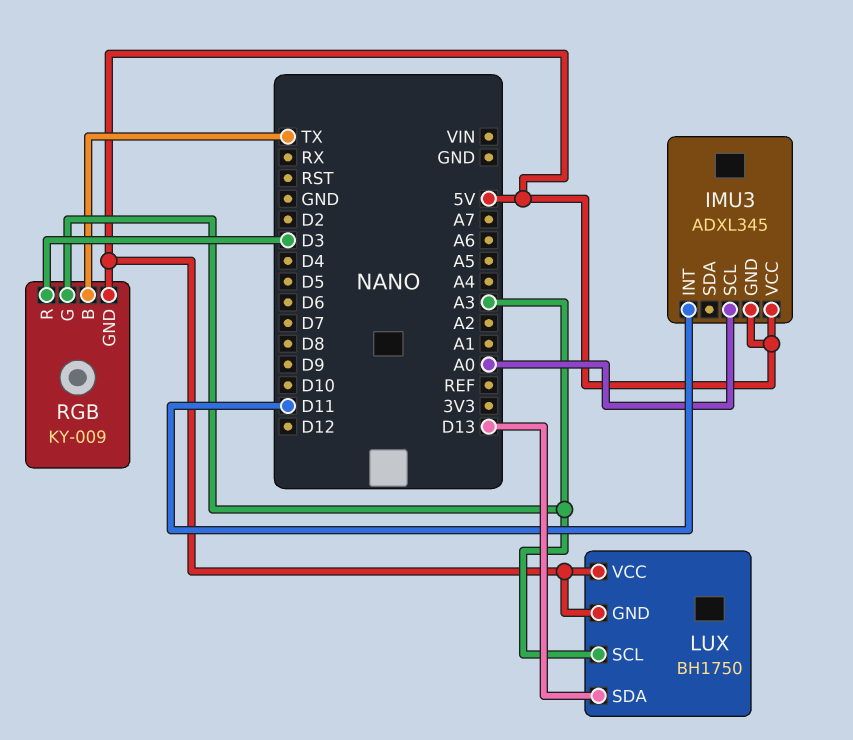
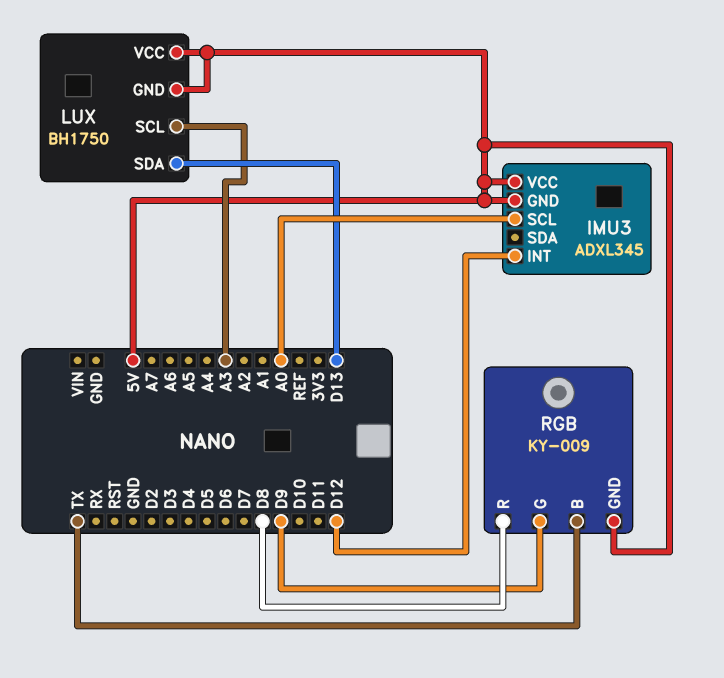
IMU3 pin INT: D11 -> D12
RGB pin G: A3 -> D9
RGB pin R: D3 -> D8

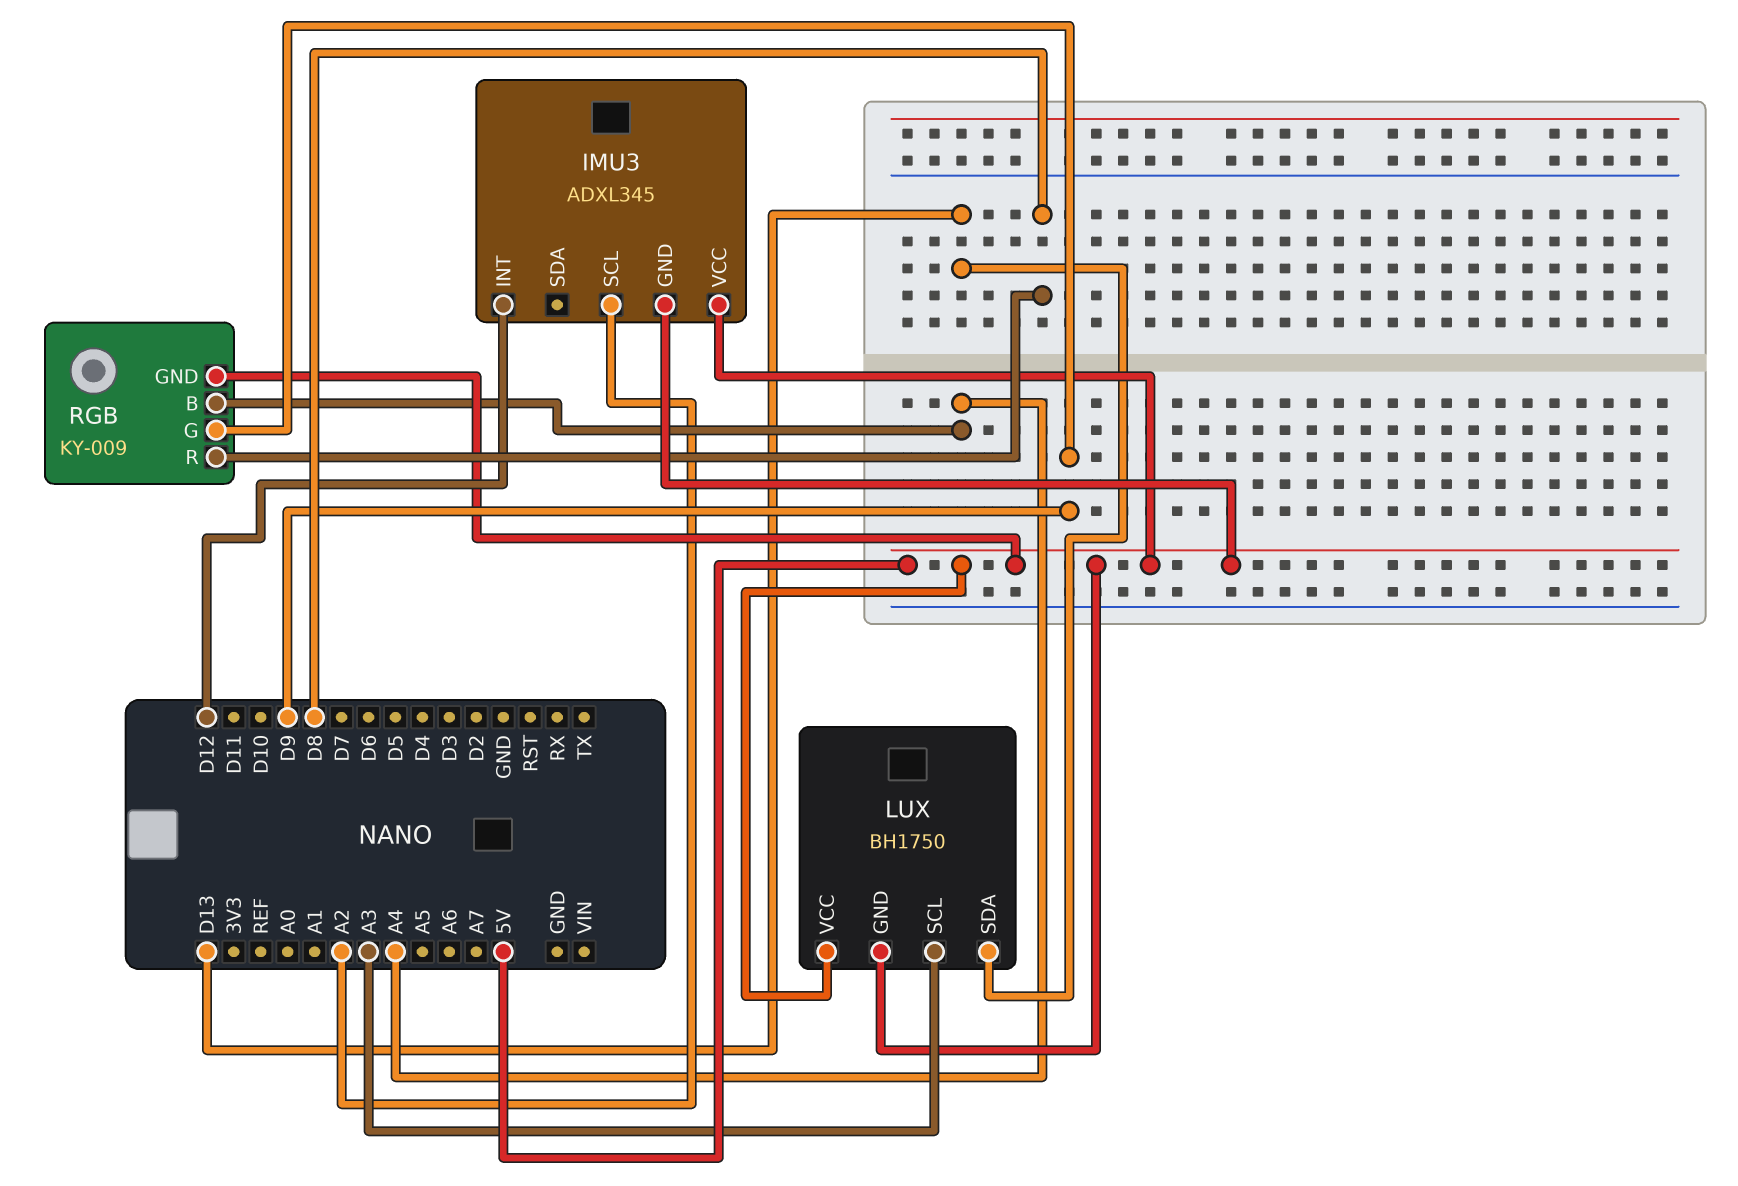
IMU3 pin SCL: A0 -> A2
RGB pin B: TX -> A4

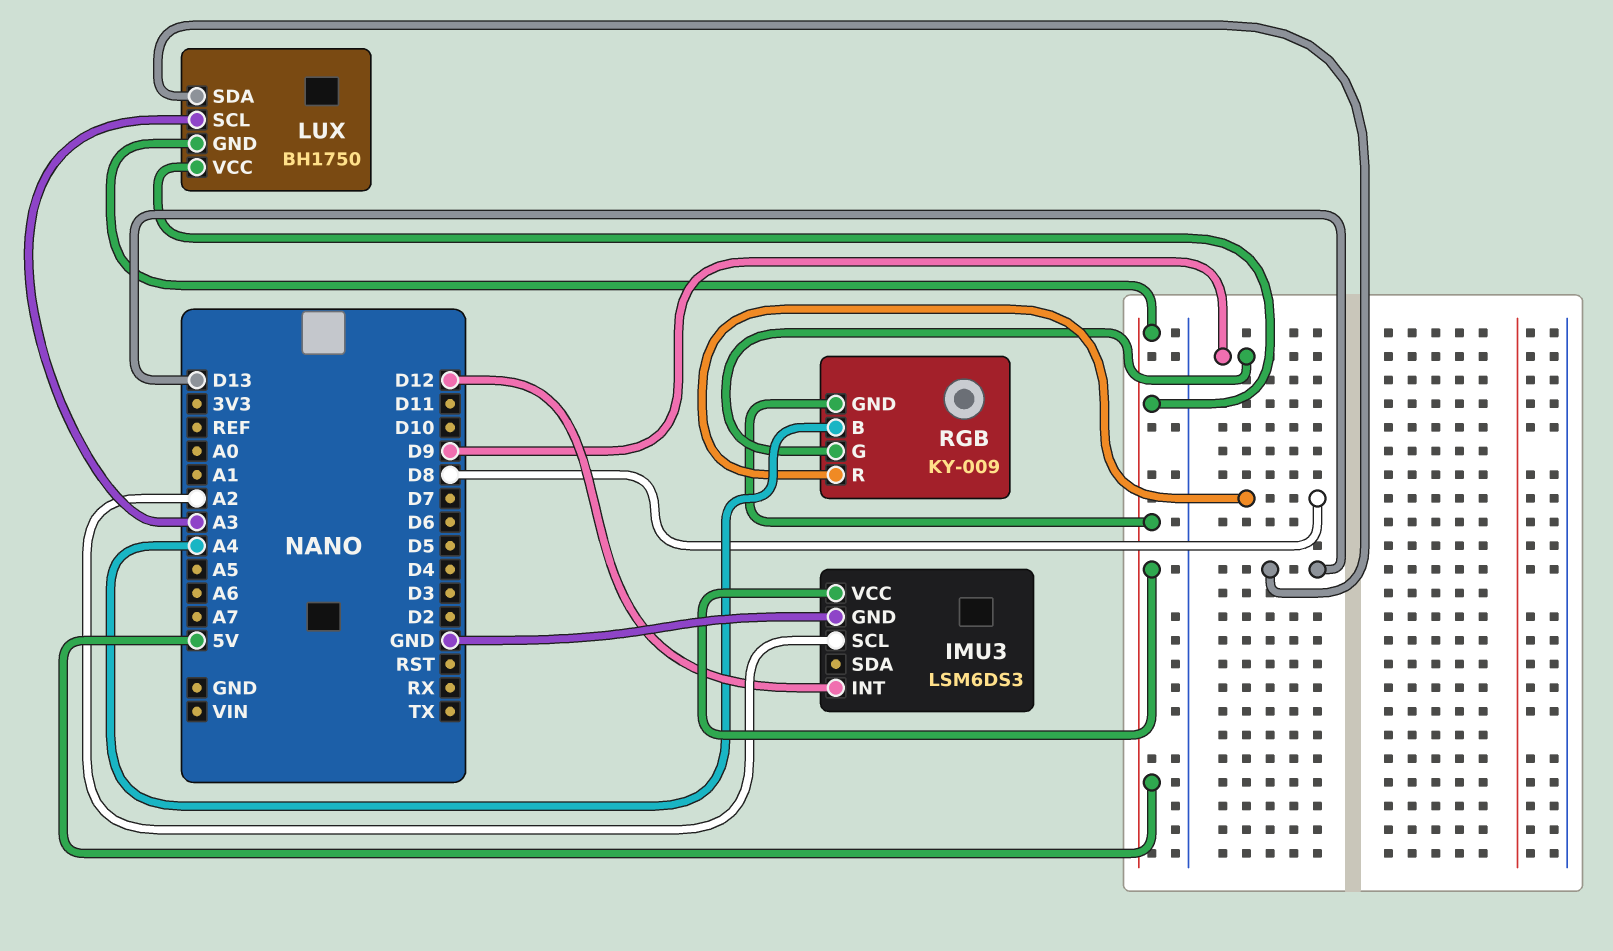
IMU3: ADXL345 -> LSM6DS3
IMU3 pin GND: 5V -> GND

